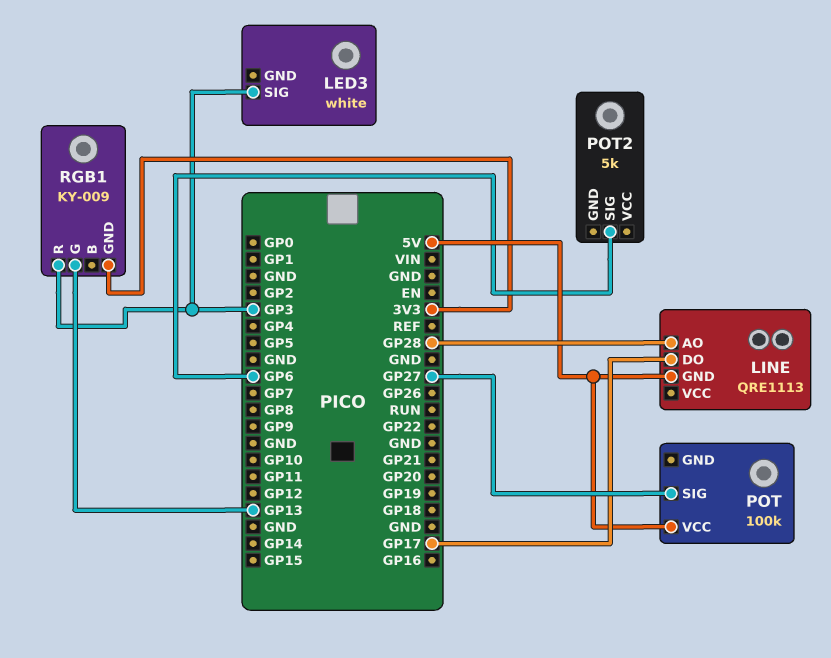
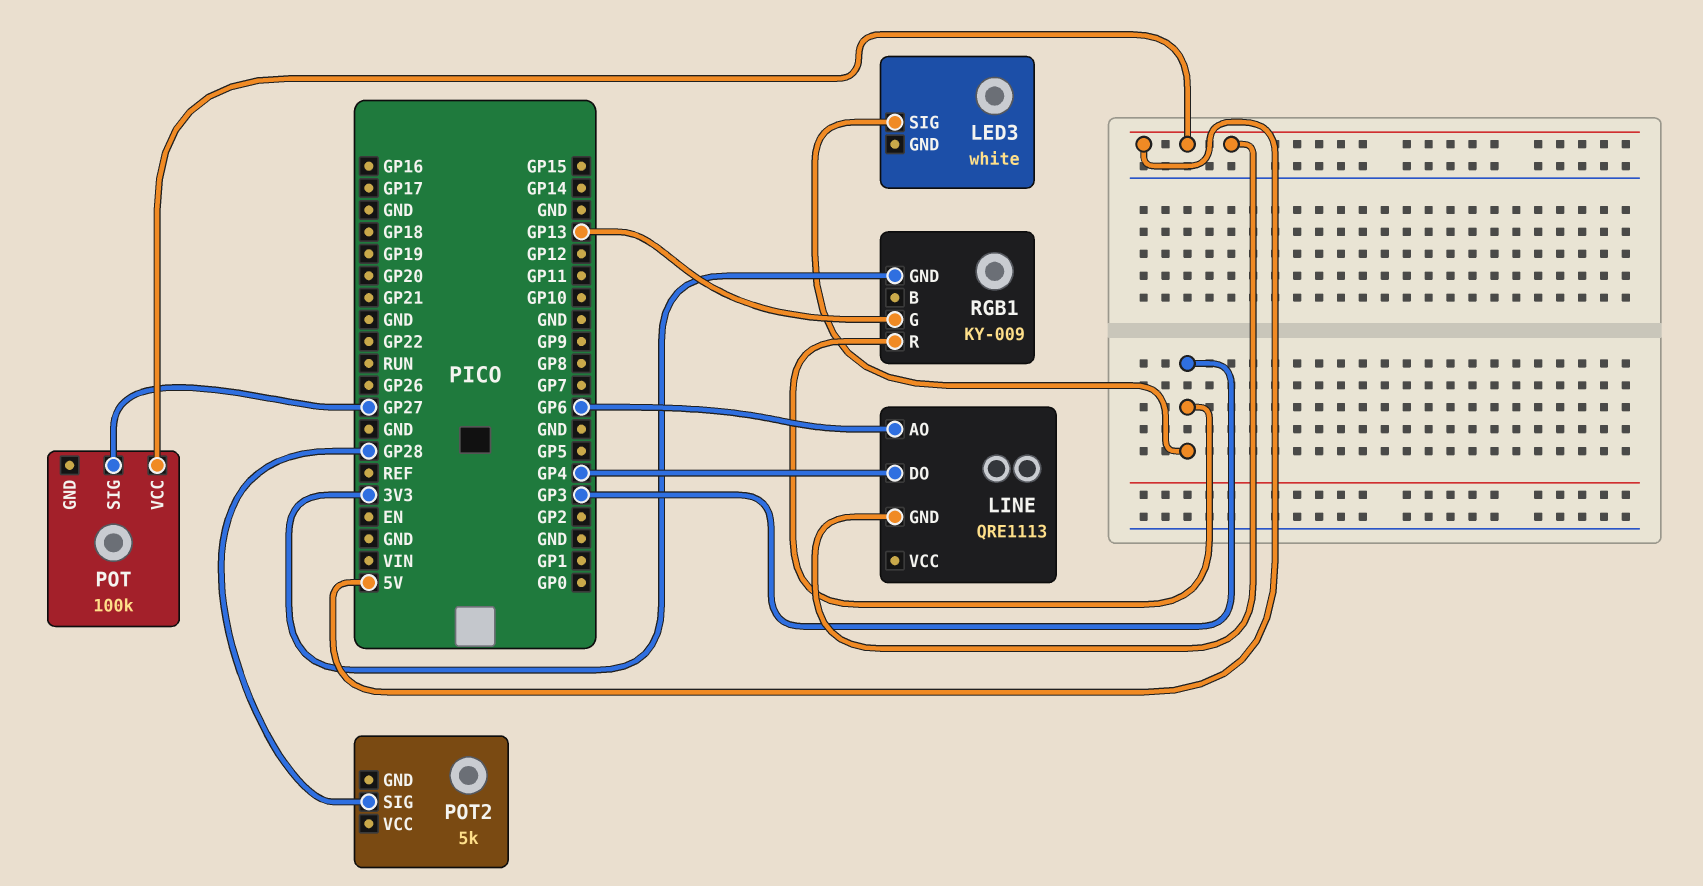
LINE pin AO: GP28 -> GP6
LINE pin DO: GP17 -> GP4
POT2 pin SIG: GP6 -> GP28

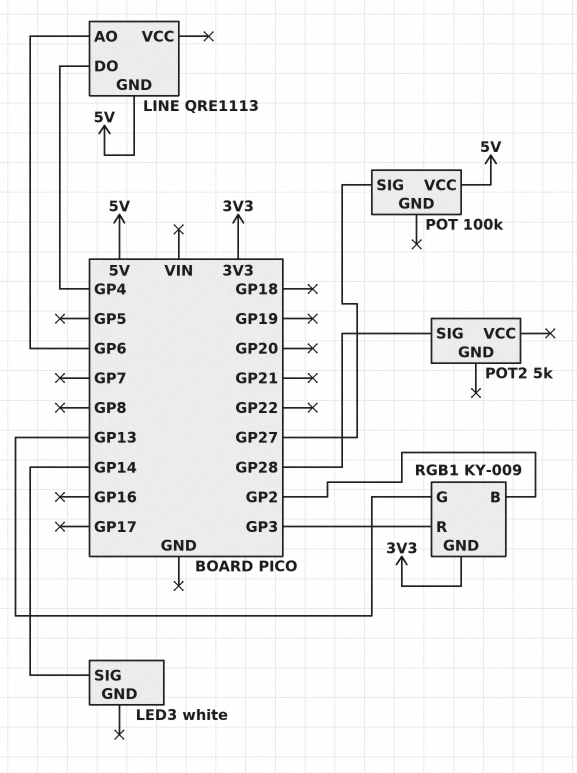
LED3 pin SIG: GP3 -> GP14
RGB1 pin B: none -> GP2

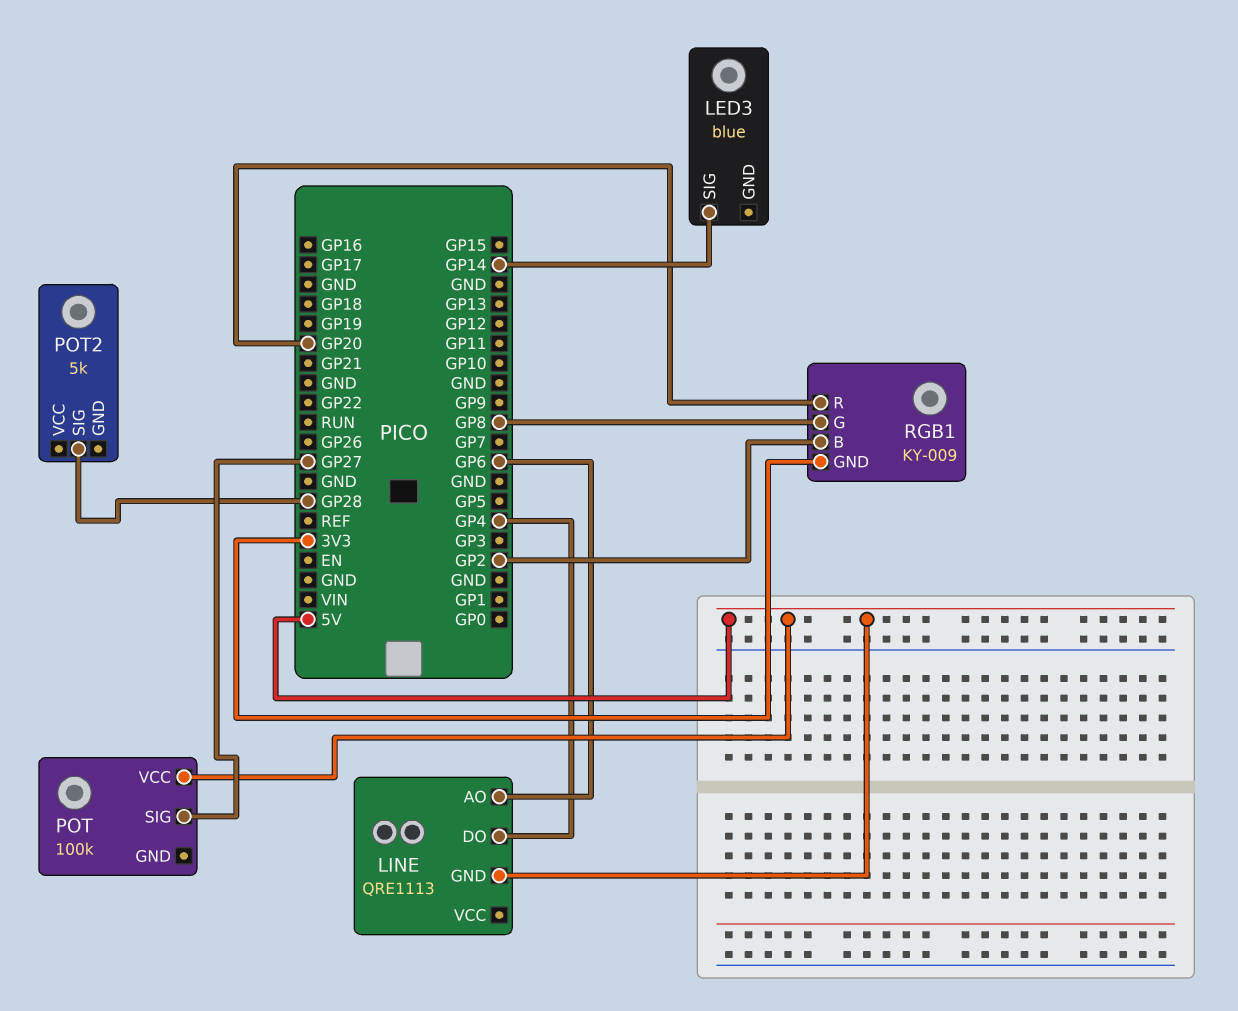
LED3: white -> blue
RGB1 pin G: GP13 -> GP8
RGB1 pin R: GP3 -> GP20

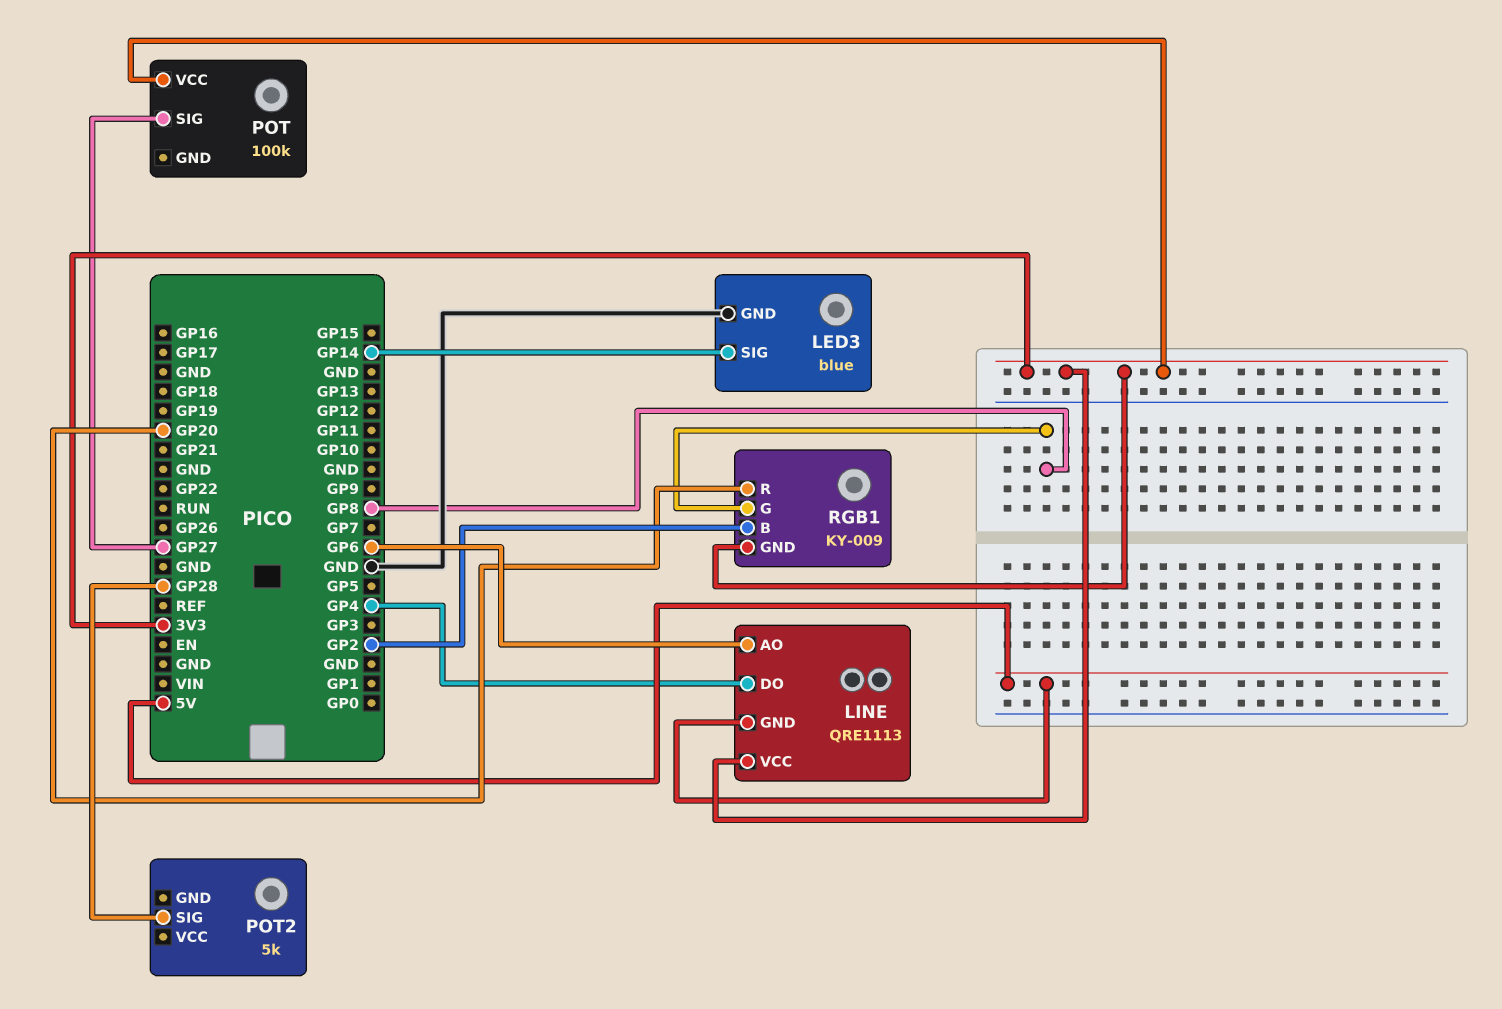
LED3 pin GND: none -> GND
LINE pin VCC: none -> 3V3
POT pin VCC: 5V -> 3V3

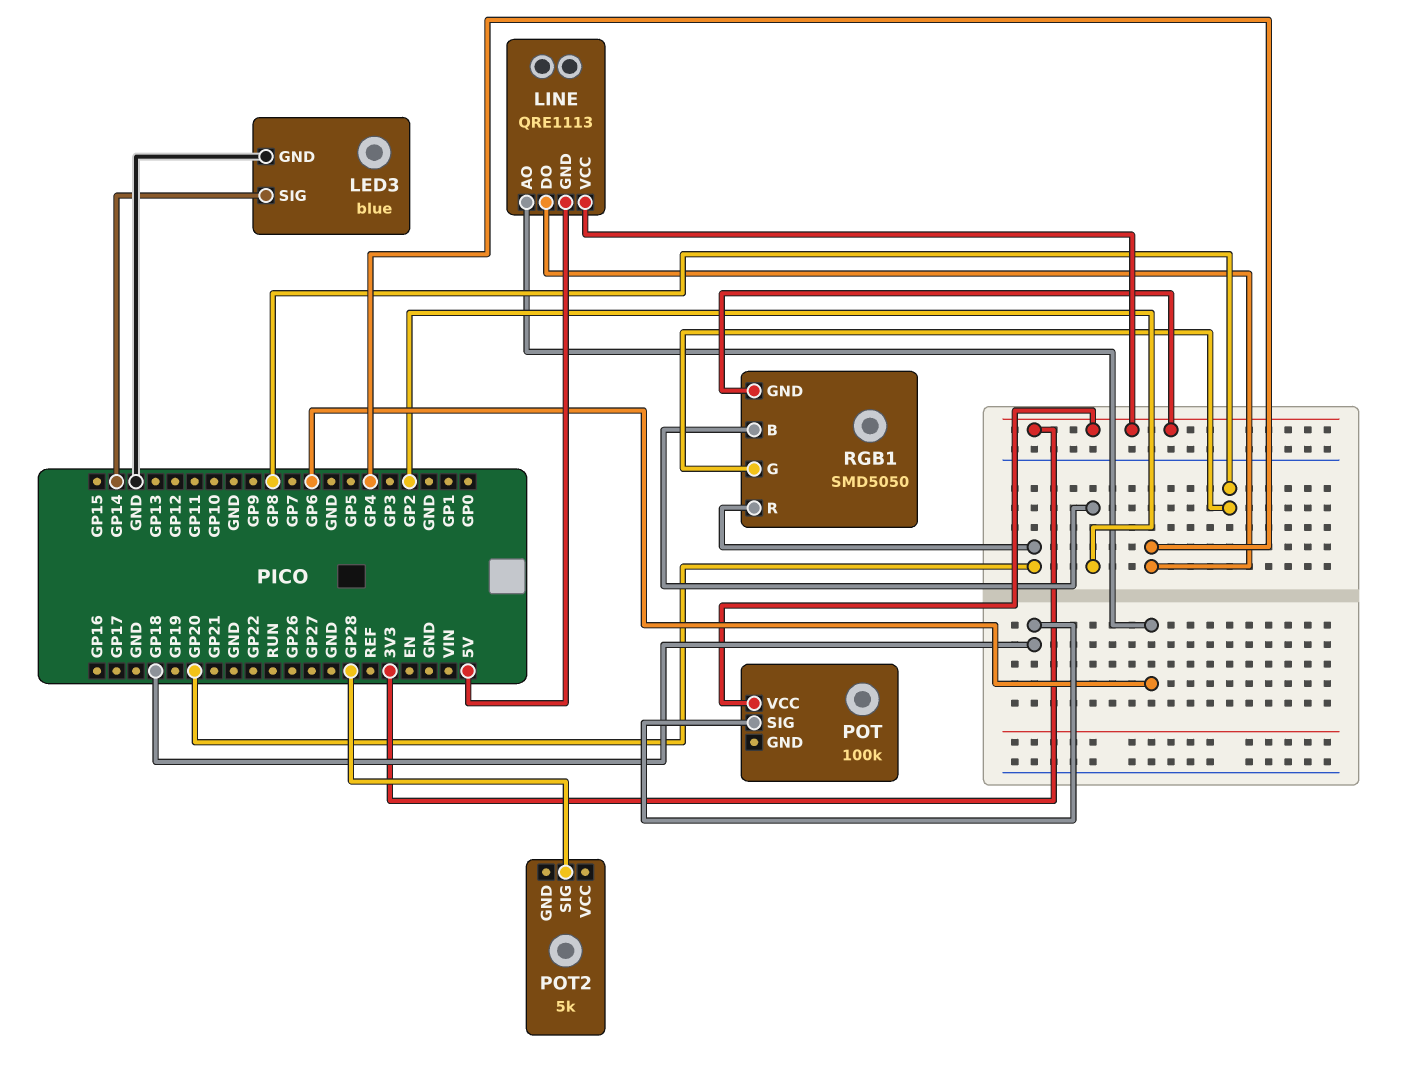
POT pin SIG: GP27 -> GP18
RGB1: KY-009 -> SMD5050

